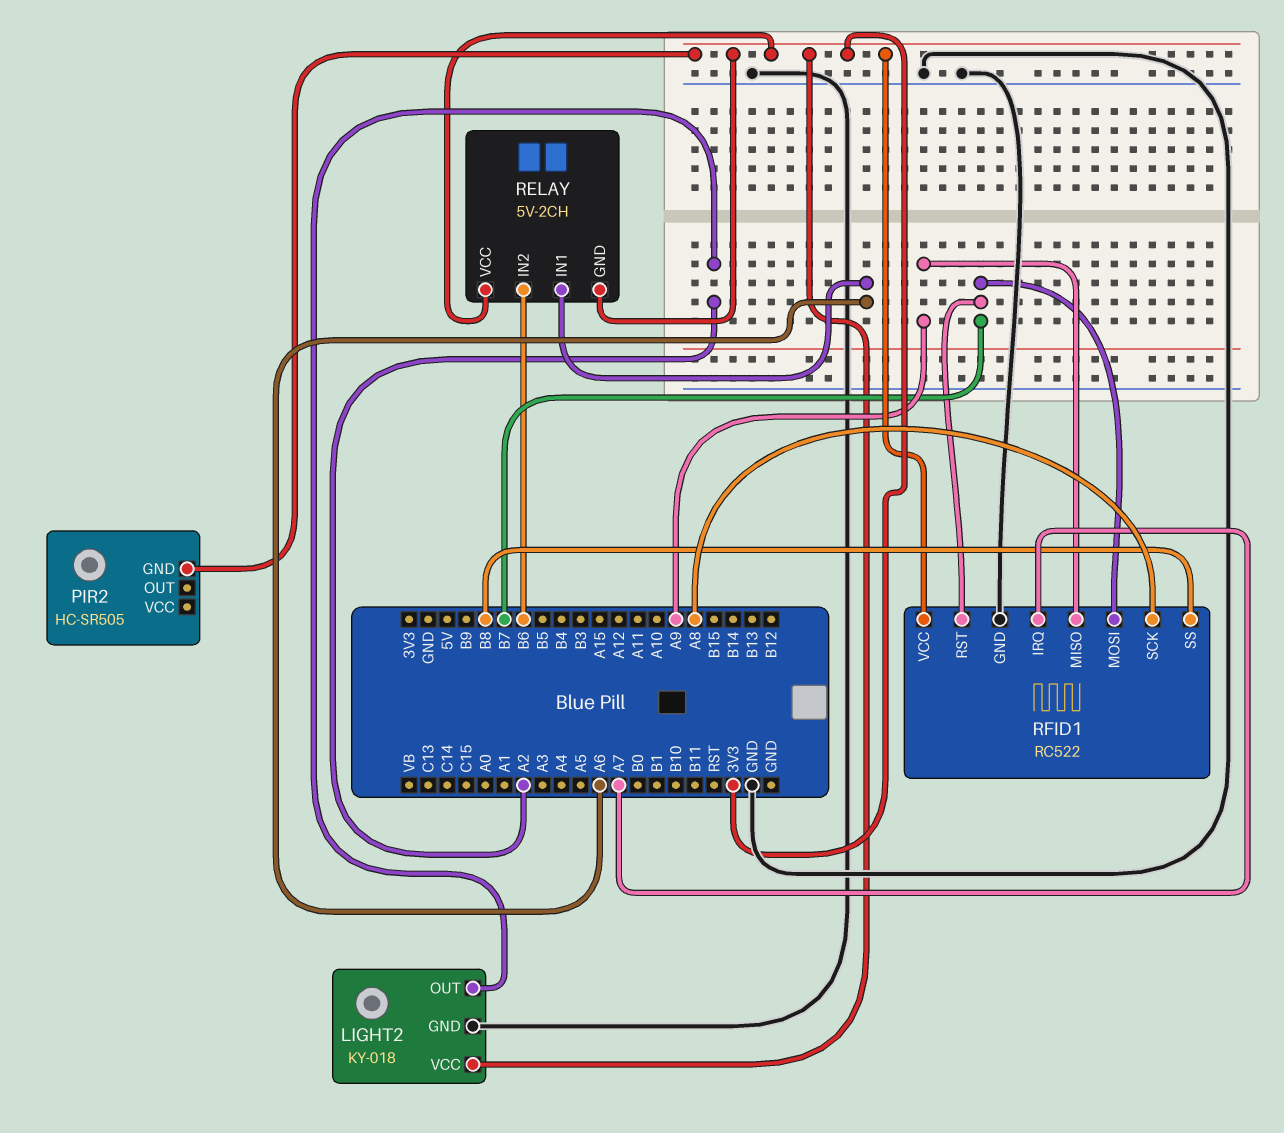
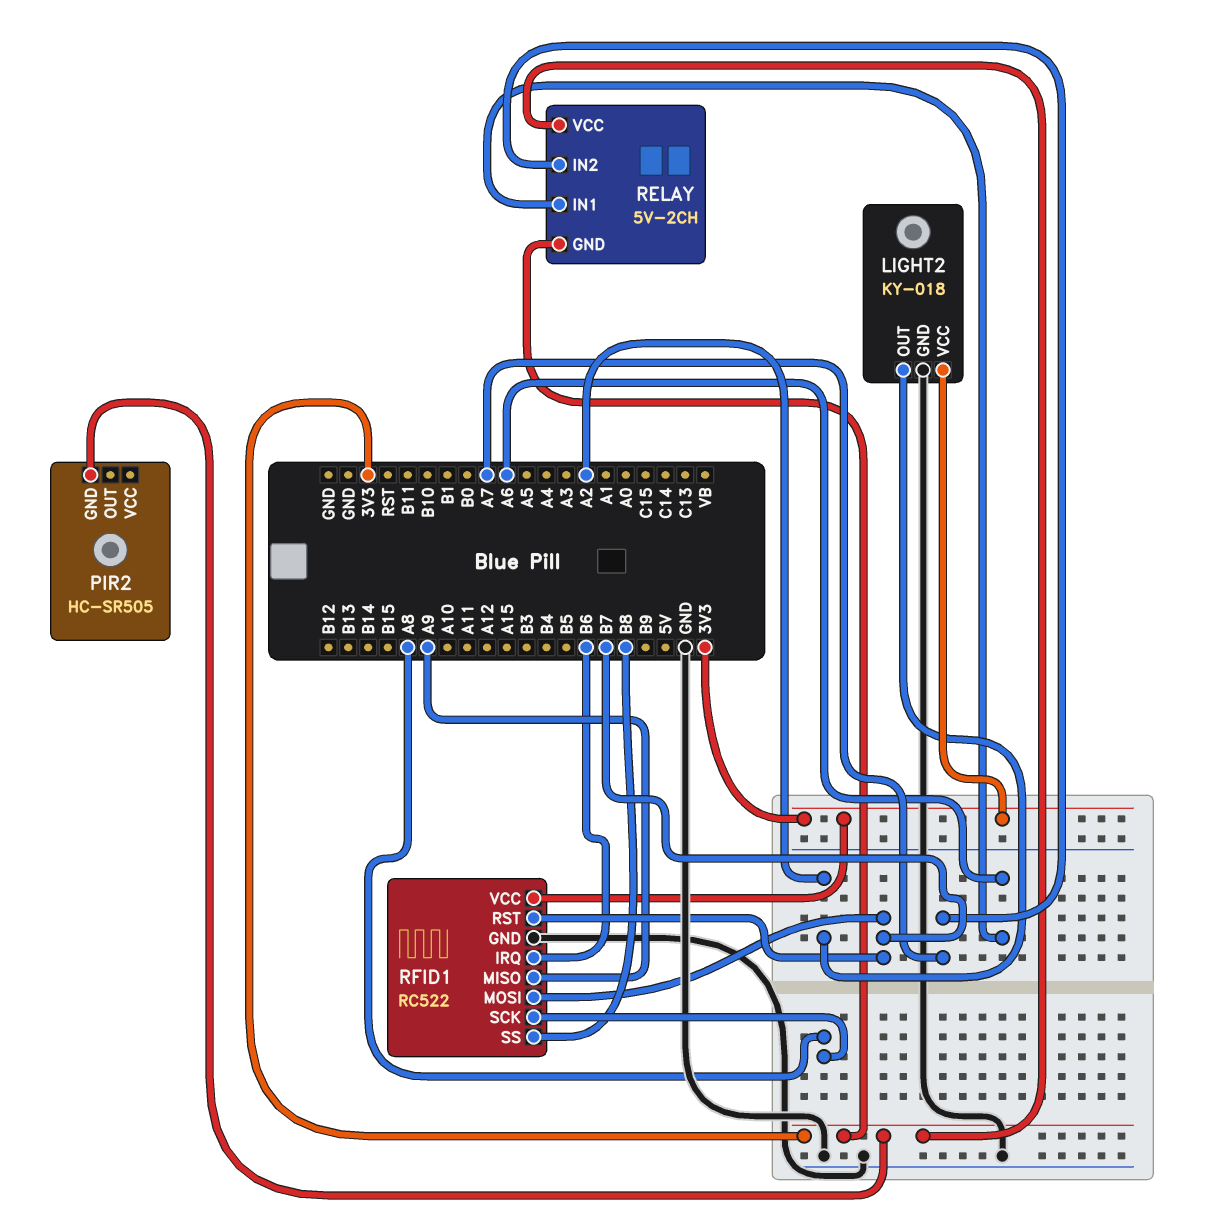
RELAY pin IN2: B6 -> A7
RFID1 pin IRQ: A7 -> B6

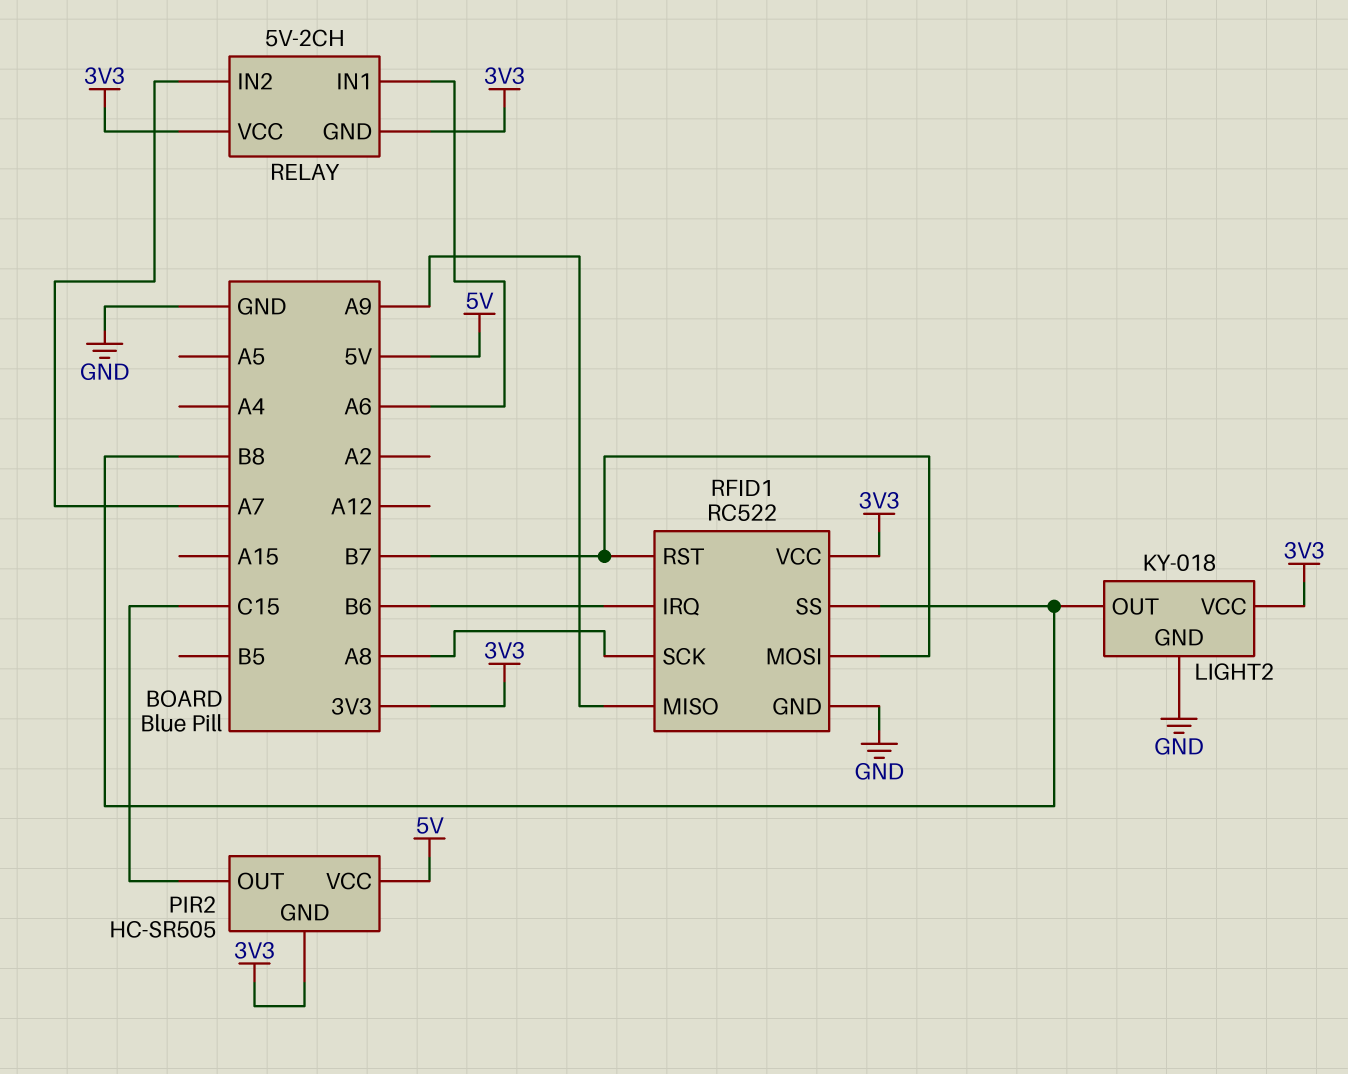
LIGHT2 pin OUT: A2 -> B8
PIR2 pin OUT: none -> C15
PIR2 pin VCC: none -> 5V

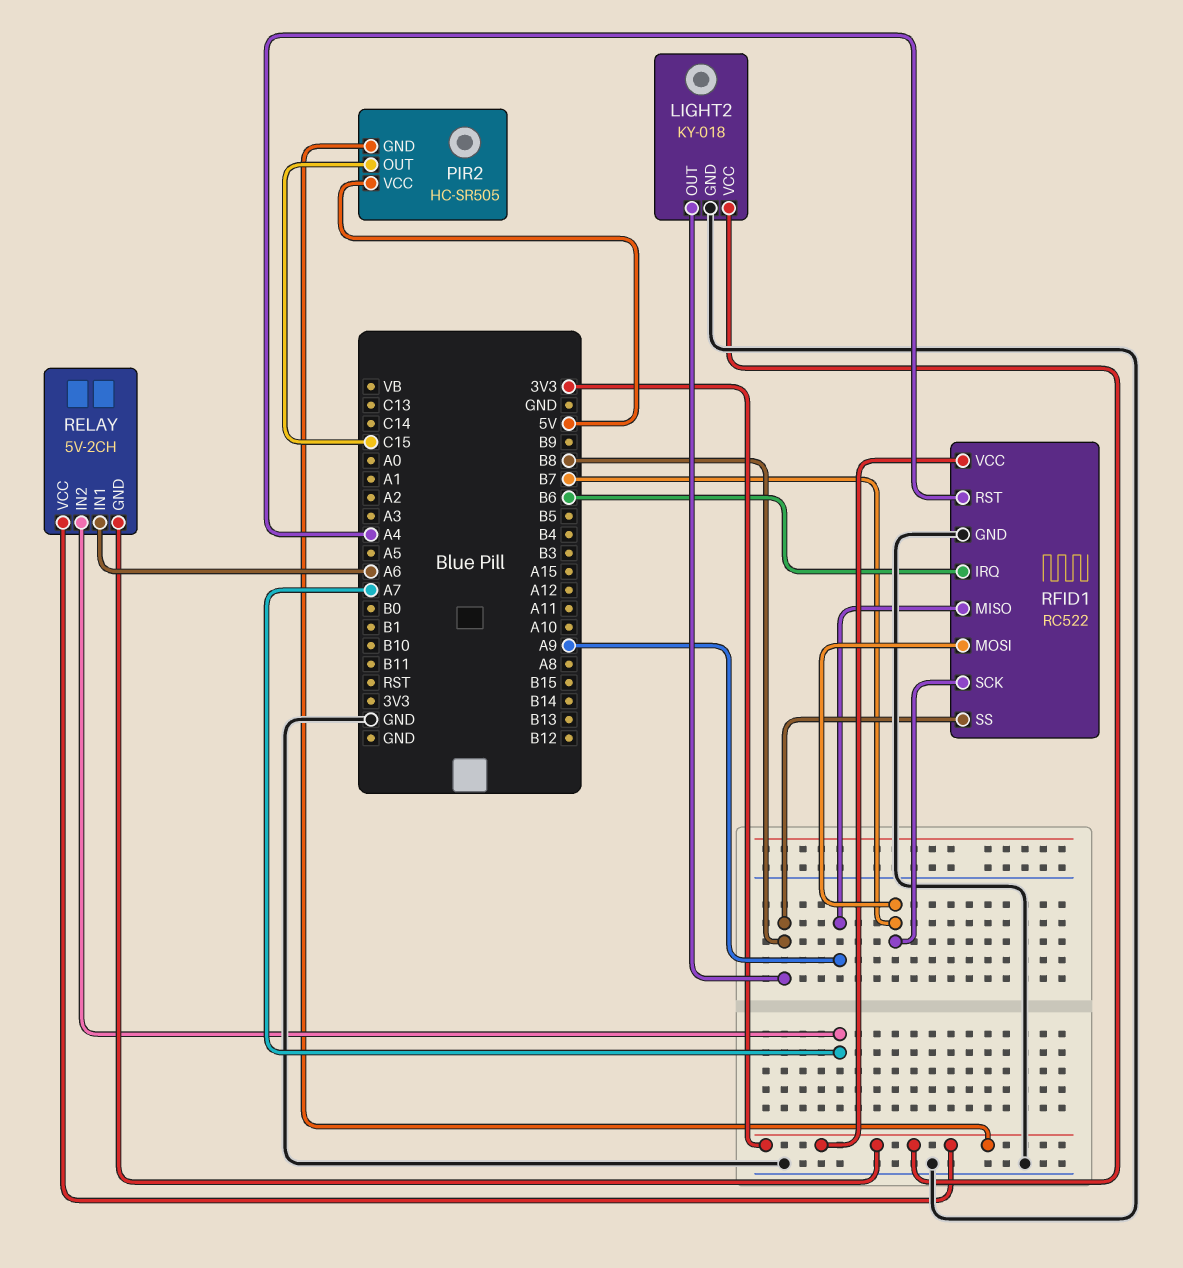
RFID1 pin RST: B7 -> A4
RFID1 pin SCK: A8 -> B7

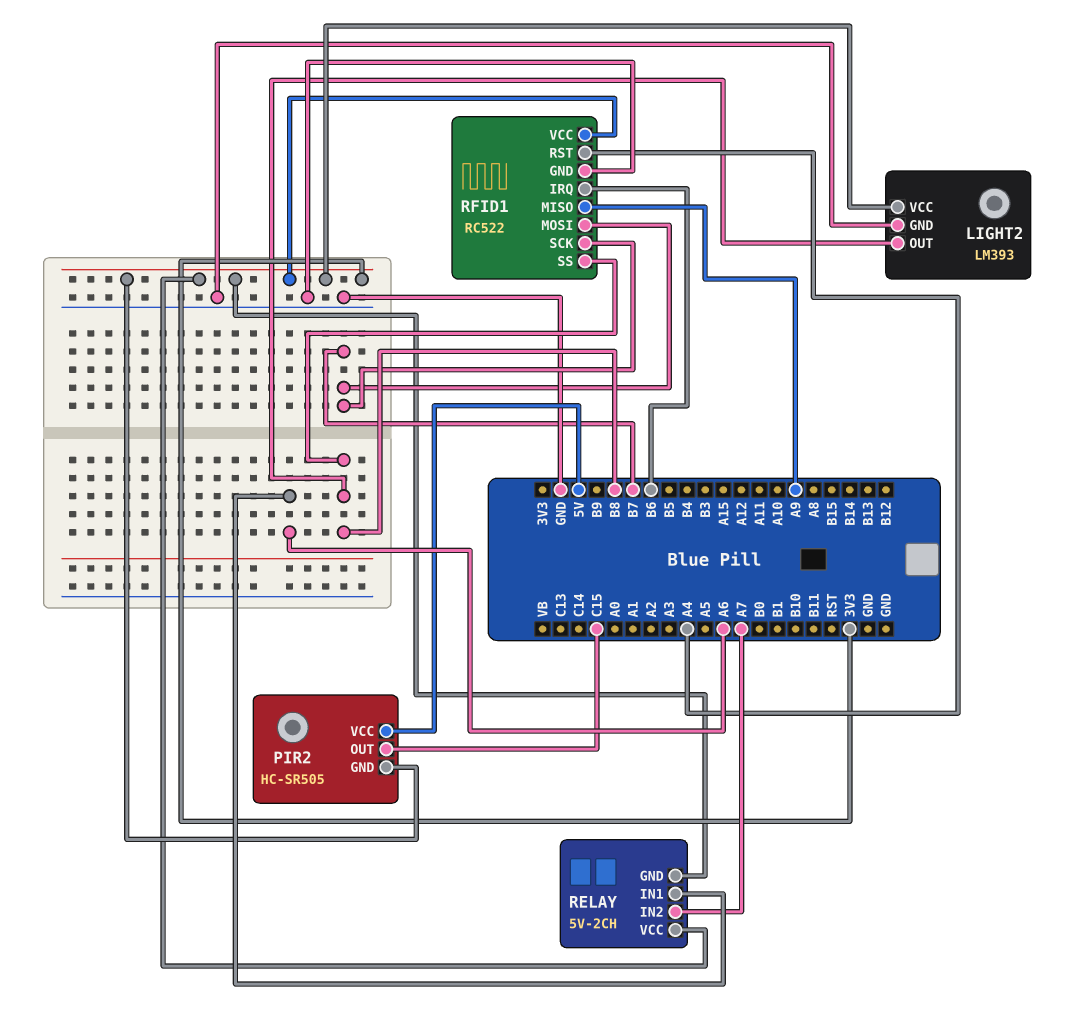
LIGHT2: KY-018 -> LM393

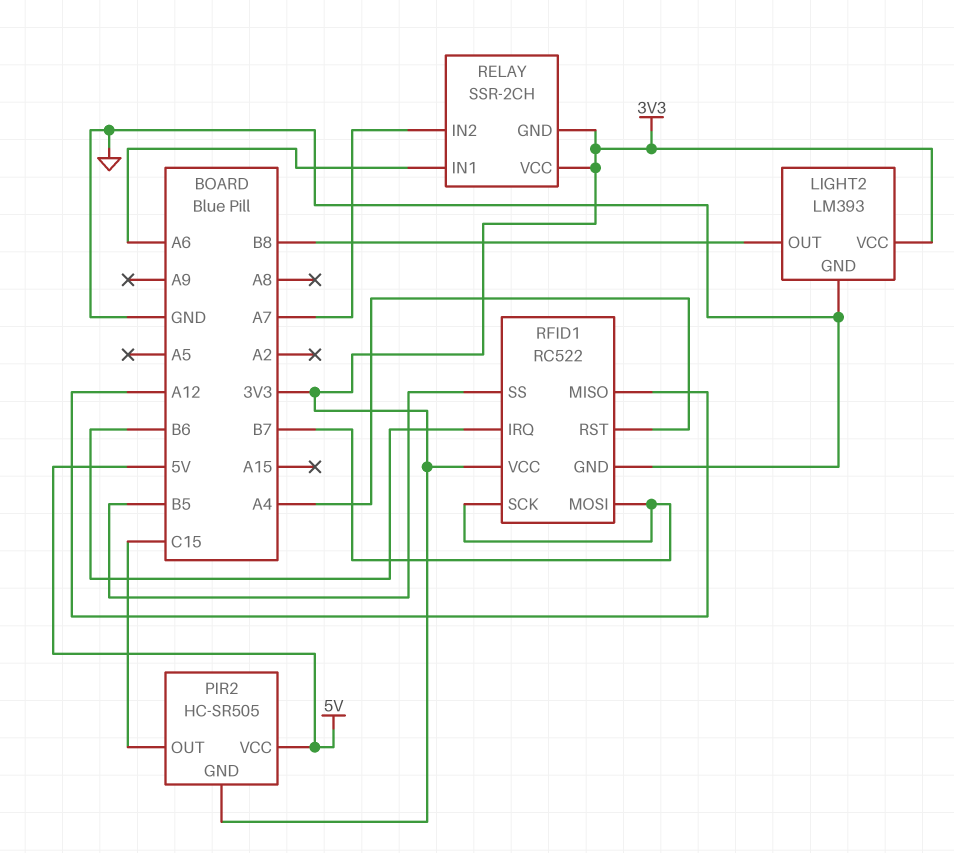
RELAY: 5V-2CH -> SSR-2CH
RFID1 pin MISO: A9 -> A12
RFID1 pin SS: B8 -> B5

